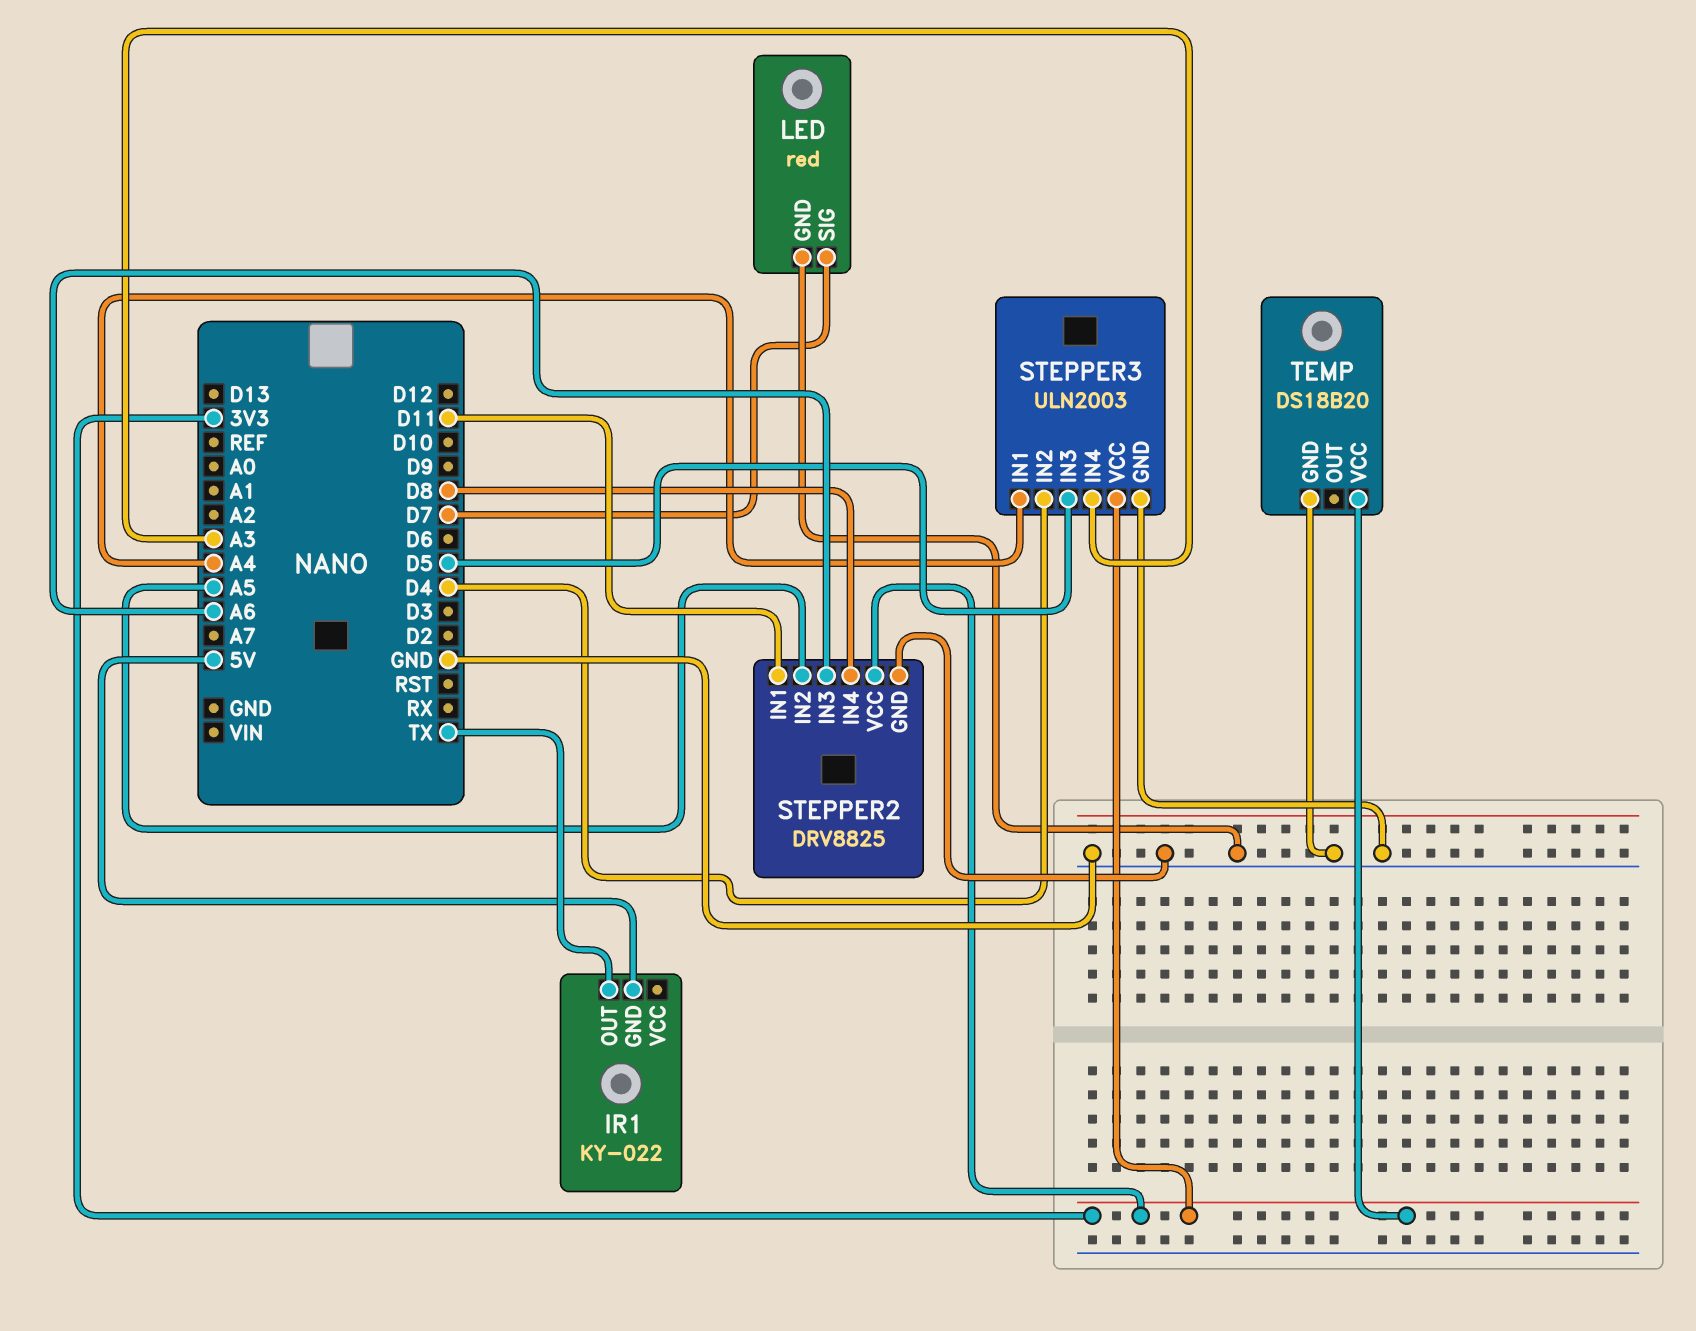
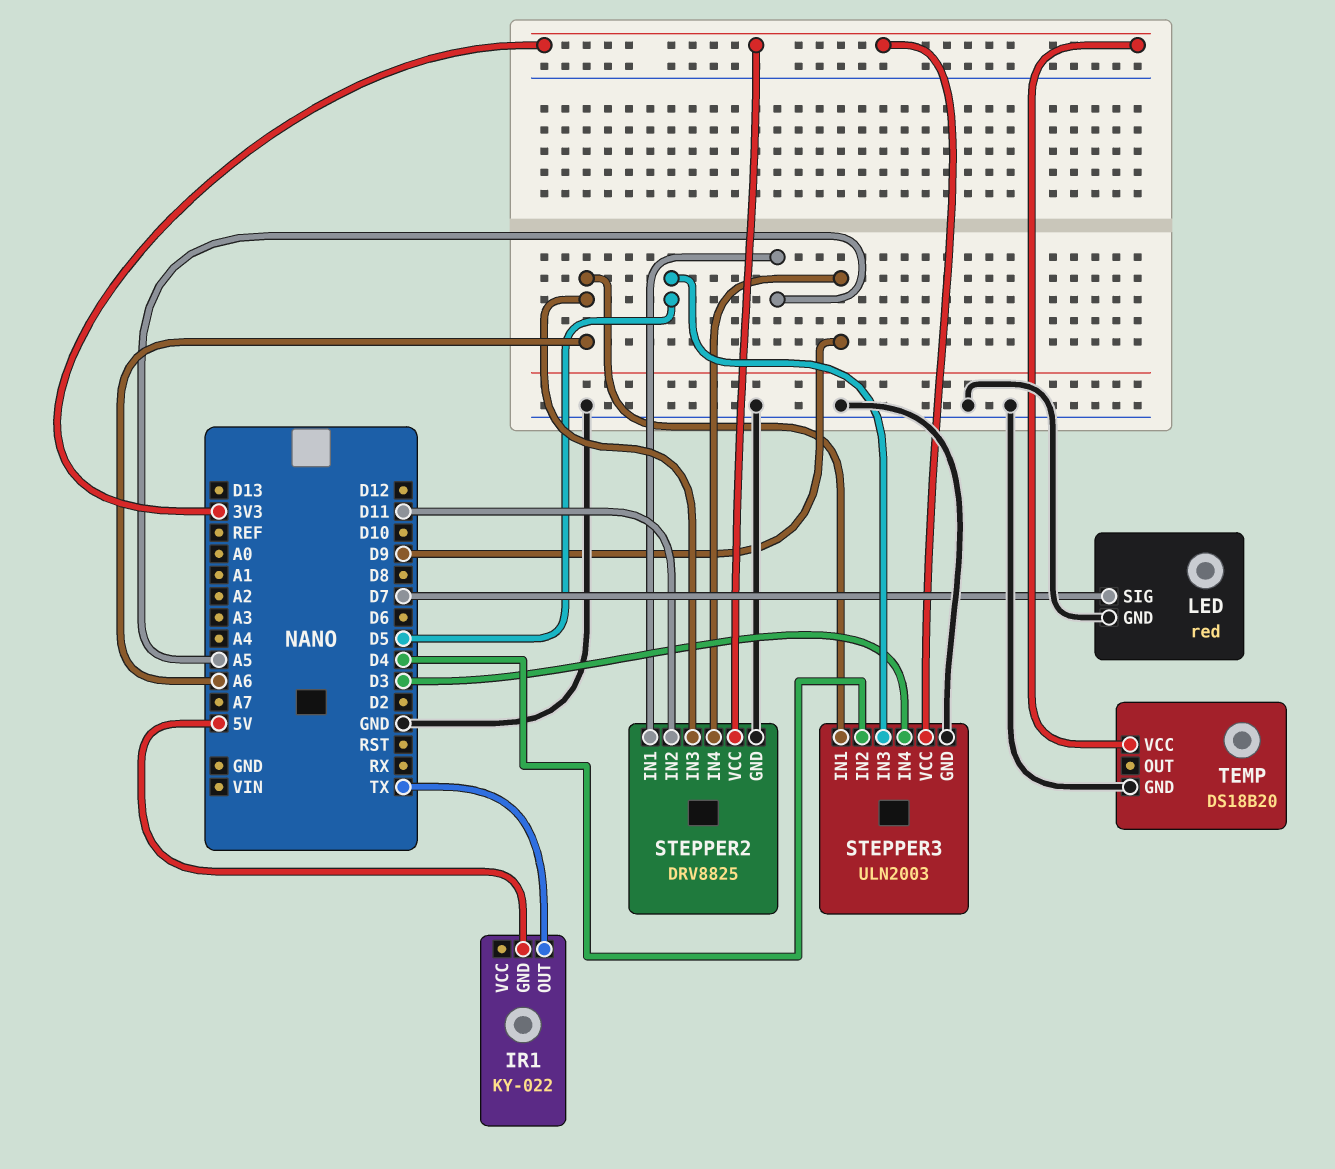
STEPPER2 pin IN1: D11 -> A5
STEPPER2 pin IN2: A5 -> D11
STEPPER2 pin IN4: D8 -> D9
STEPPER3 pin IN1: A4 -> A6
STEPPER3 pin IN4: A3 -> D3

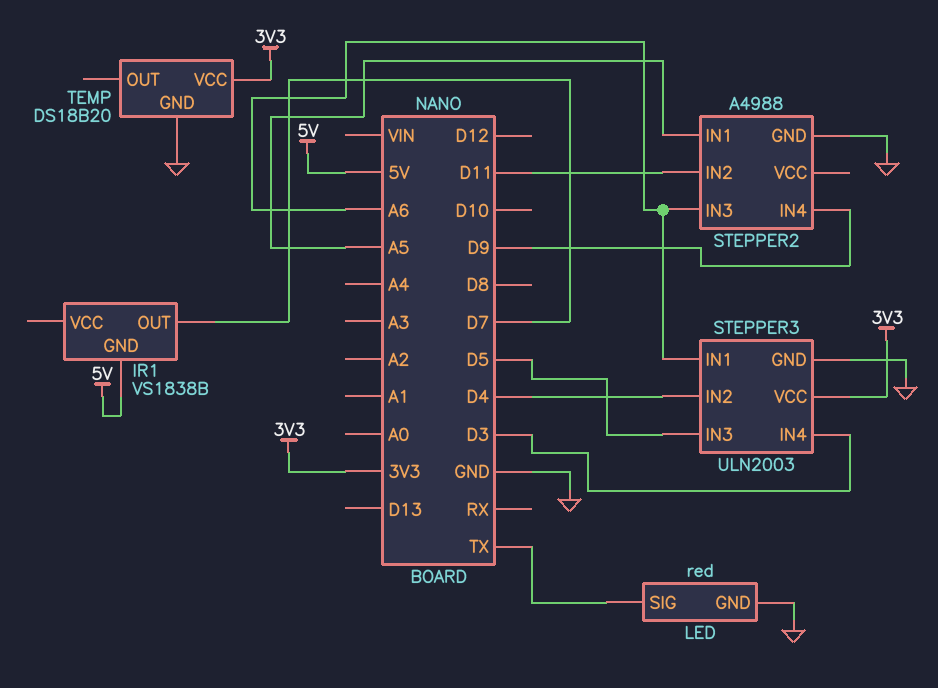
IR1: KY-022 -> VS1838B
IR1 pin OUT: TX -> D7
LED pin SIG: D7 -> TX
STEPPER2: DRV8825 -> A4988
STEPPER2 pin VCC: 3V3 -> none

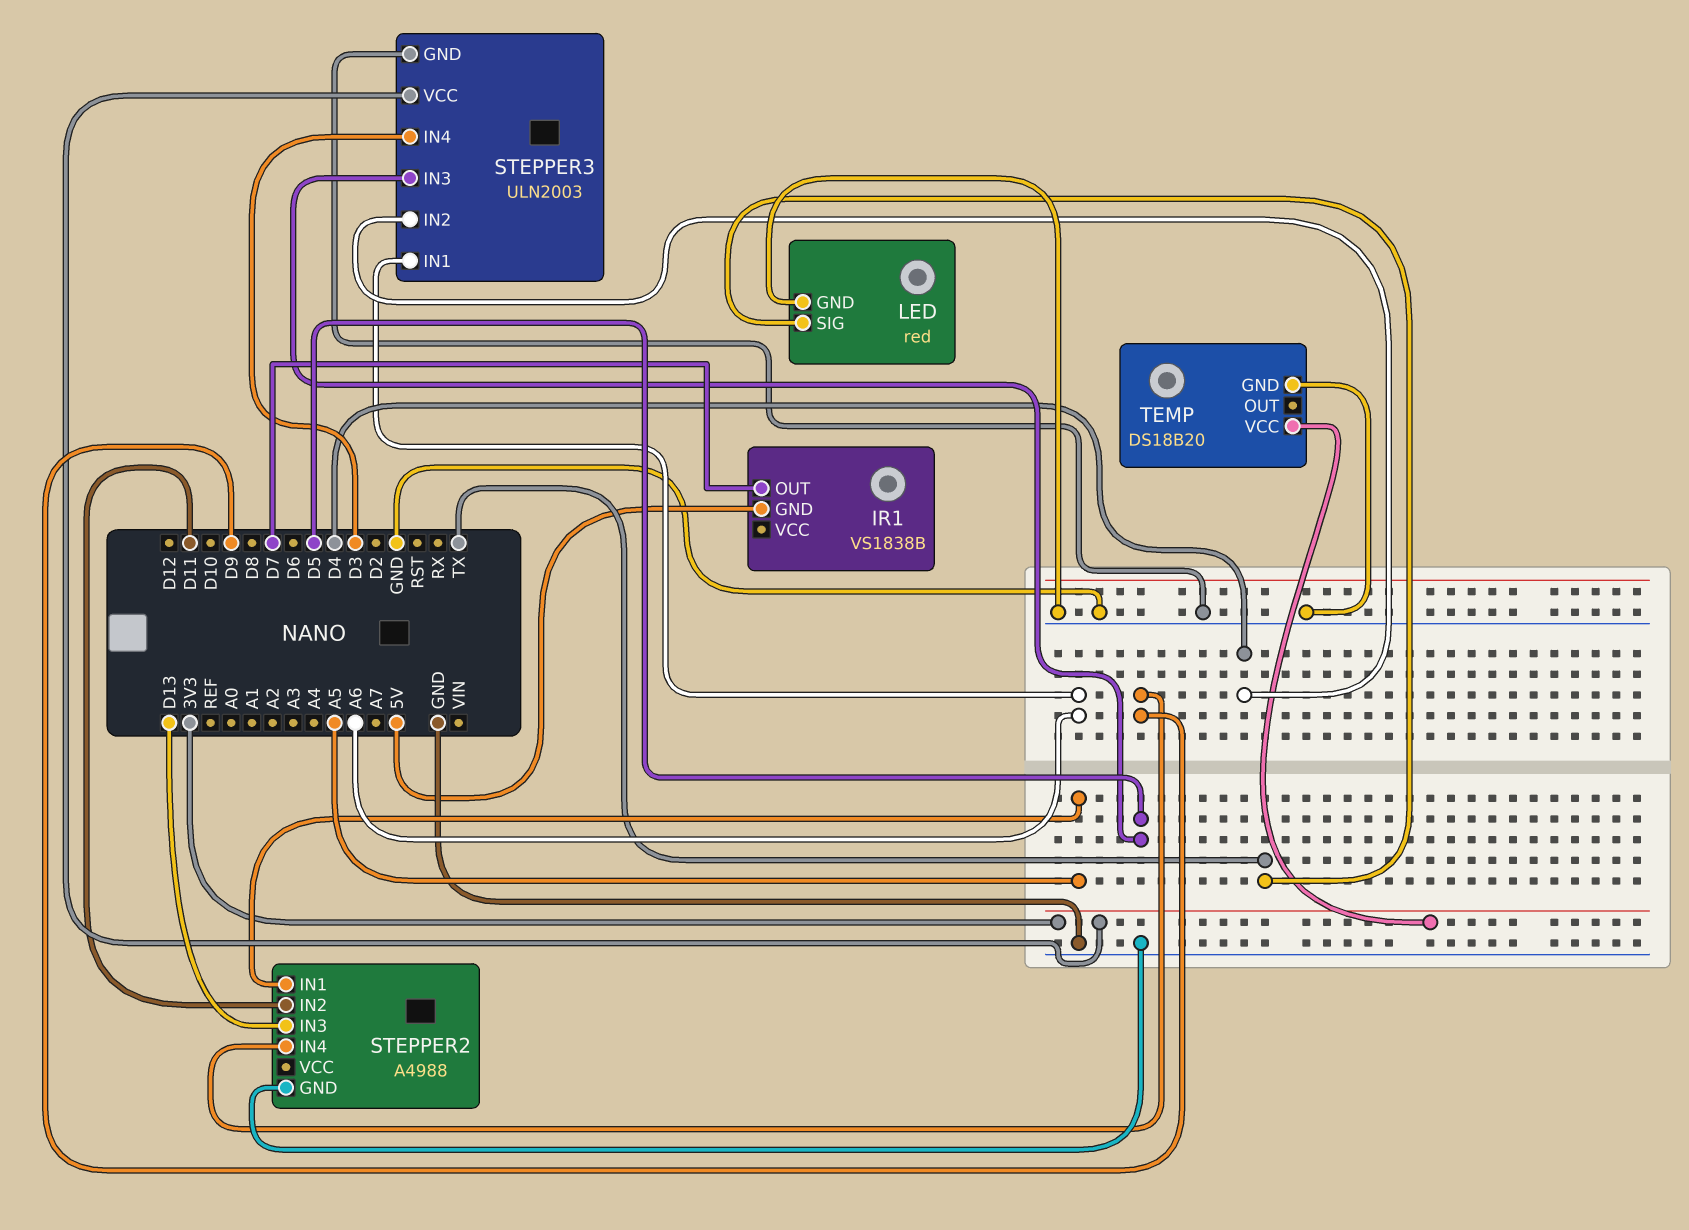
STEPPER2 pin IN3: A6 -> D13

